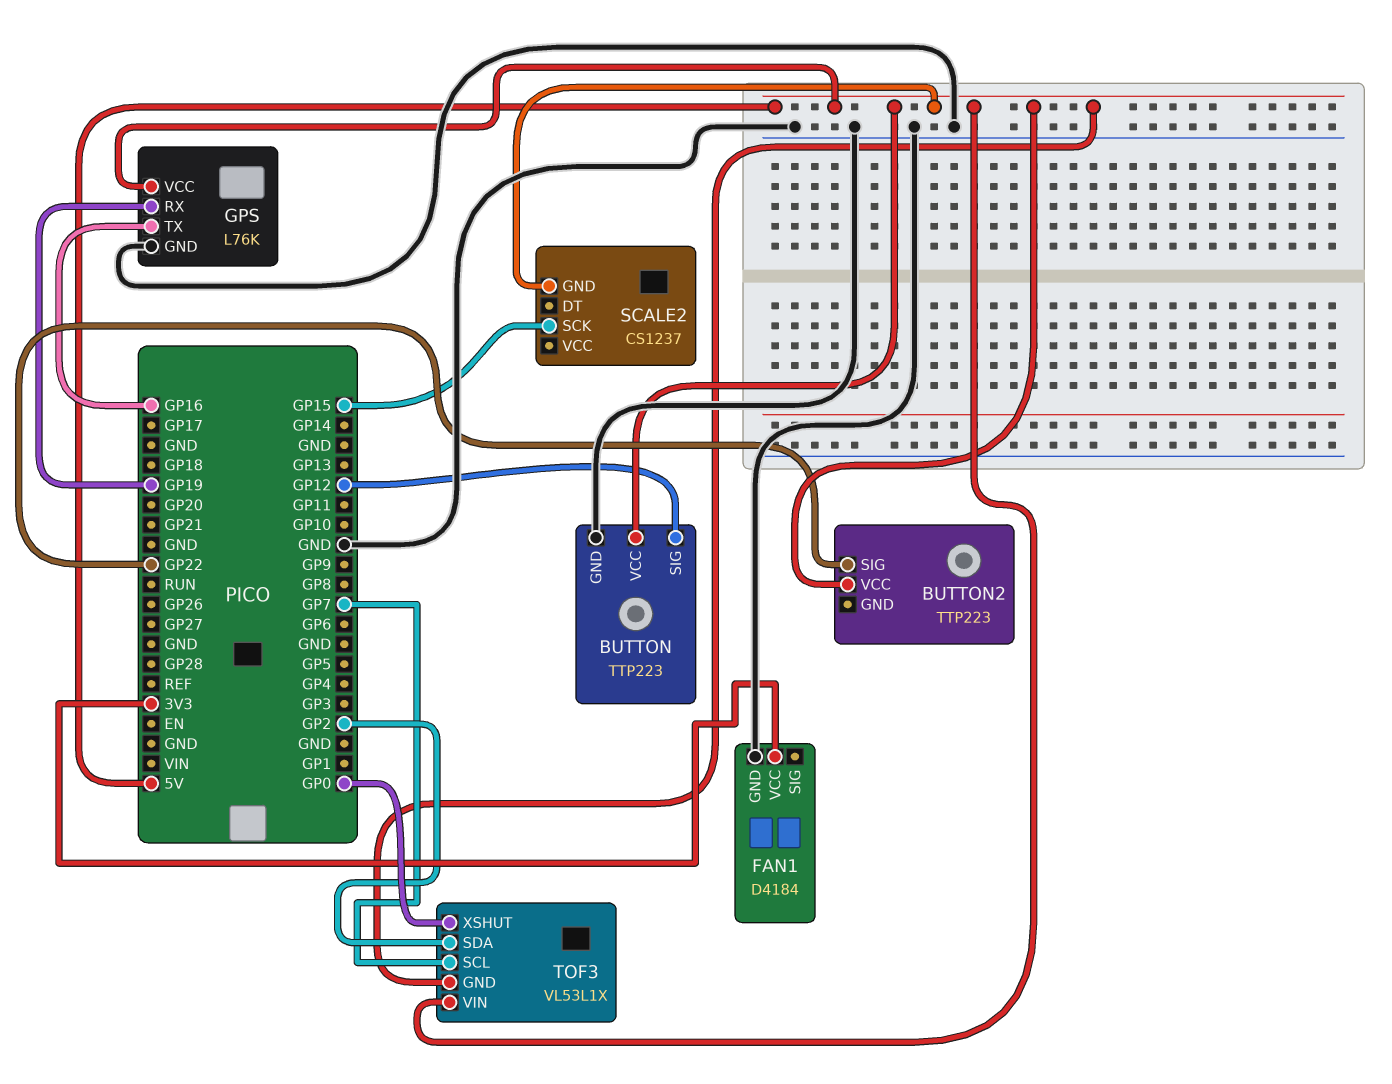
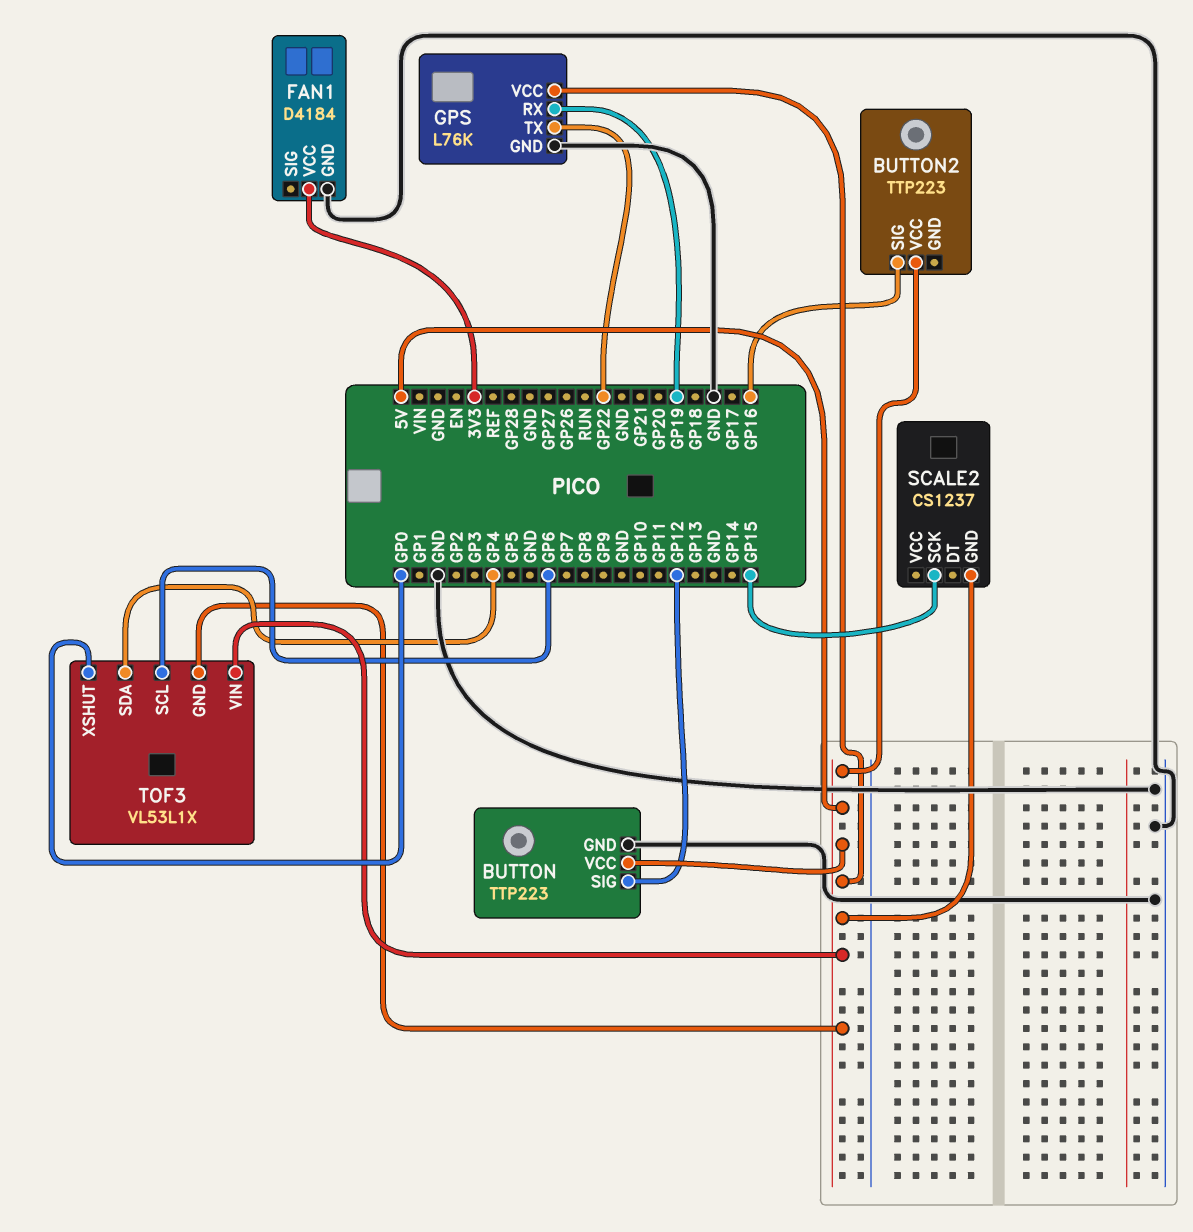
BUTTON2 pin SIG: GP22 -> GP16
GPS pin TX: GP16 -> GP22
TOF3 pin SCL: GP7 -> GP6
TOF3 pin SDA: GP2 -> GP4

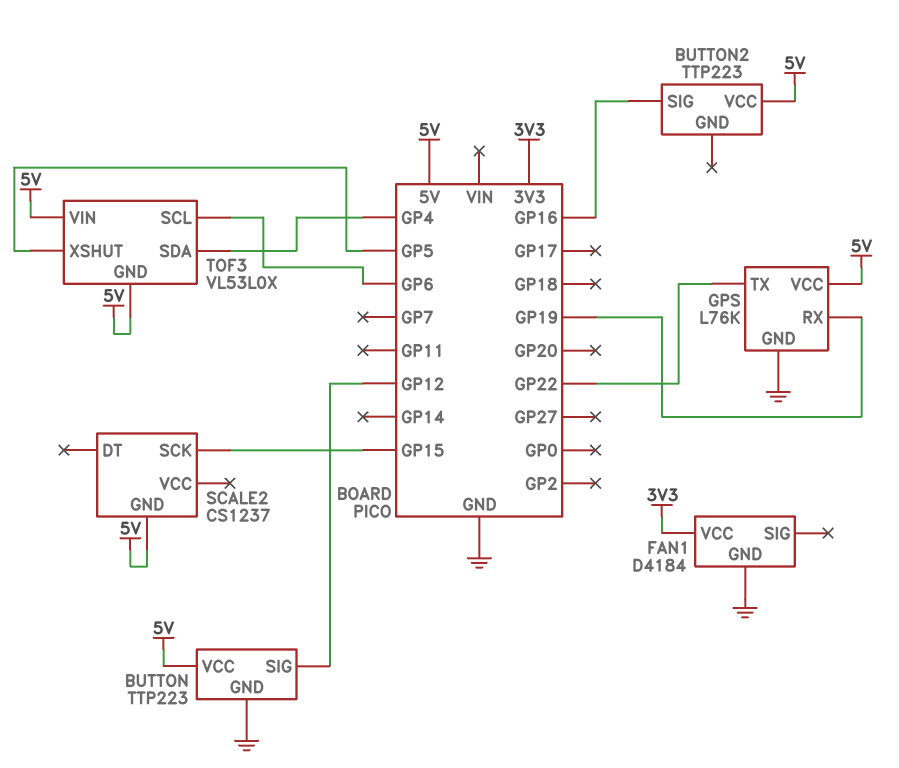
TOF3: VL53L1X -> VL53L0X
TOF3 pin XSHUT: GP0 -> GP5

